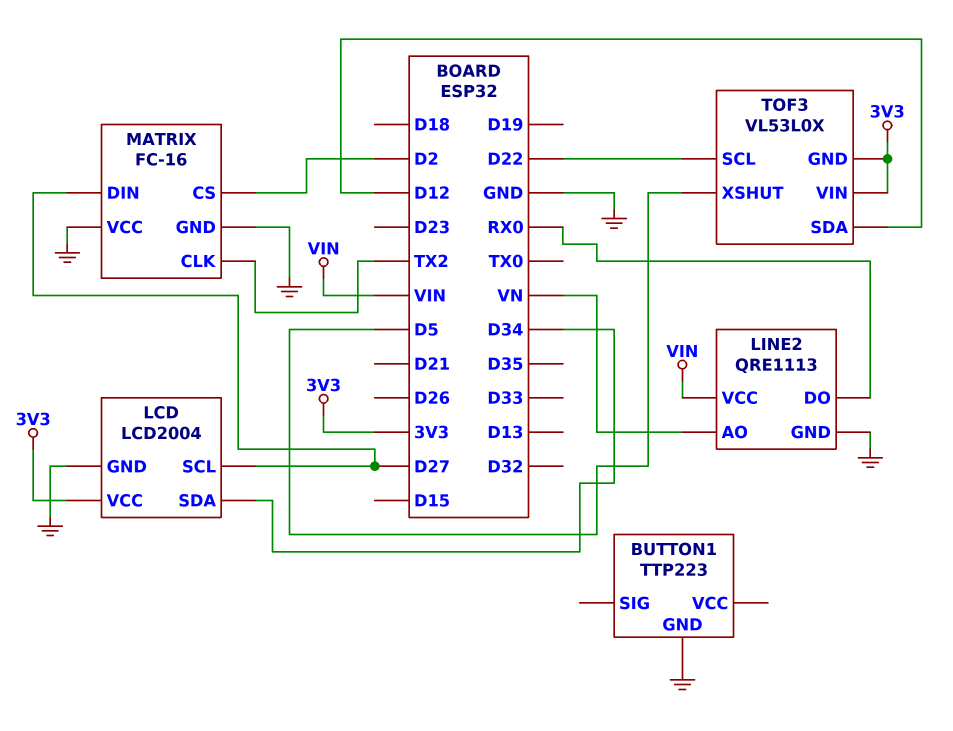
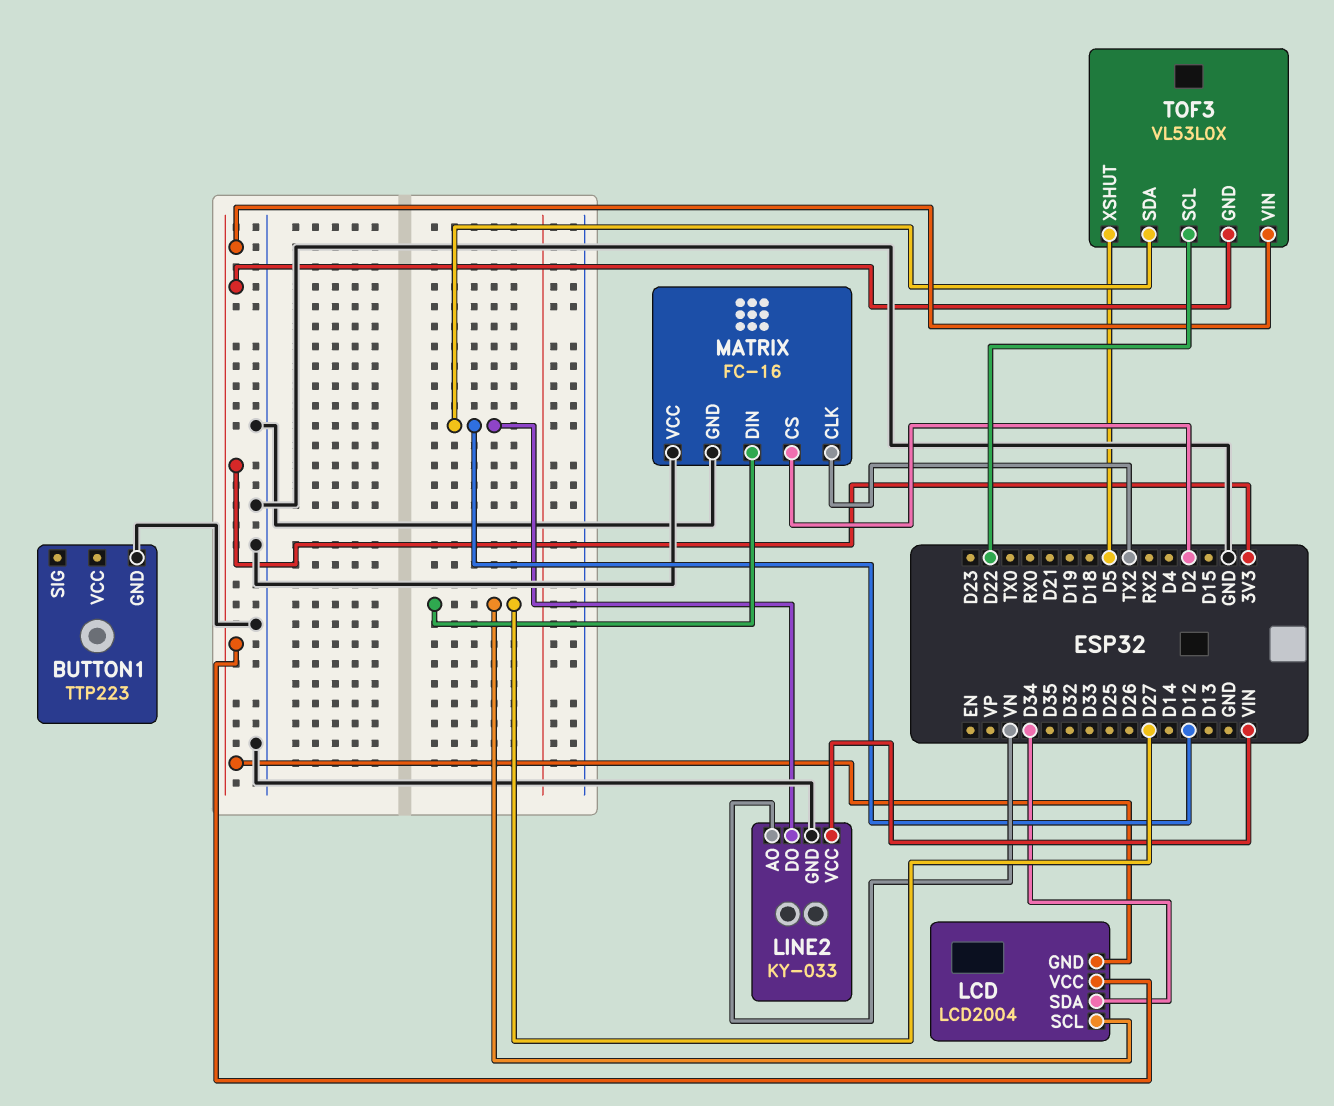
LCD pin GND: GND -> 3V3
LINE2: QRE1113 -> KY-033
LINE2 pin DO: RX0 -> D12

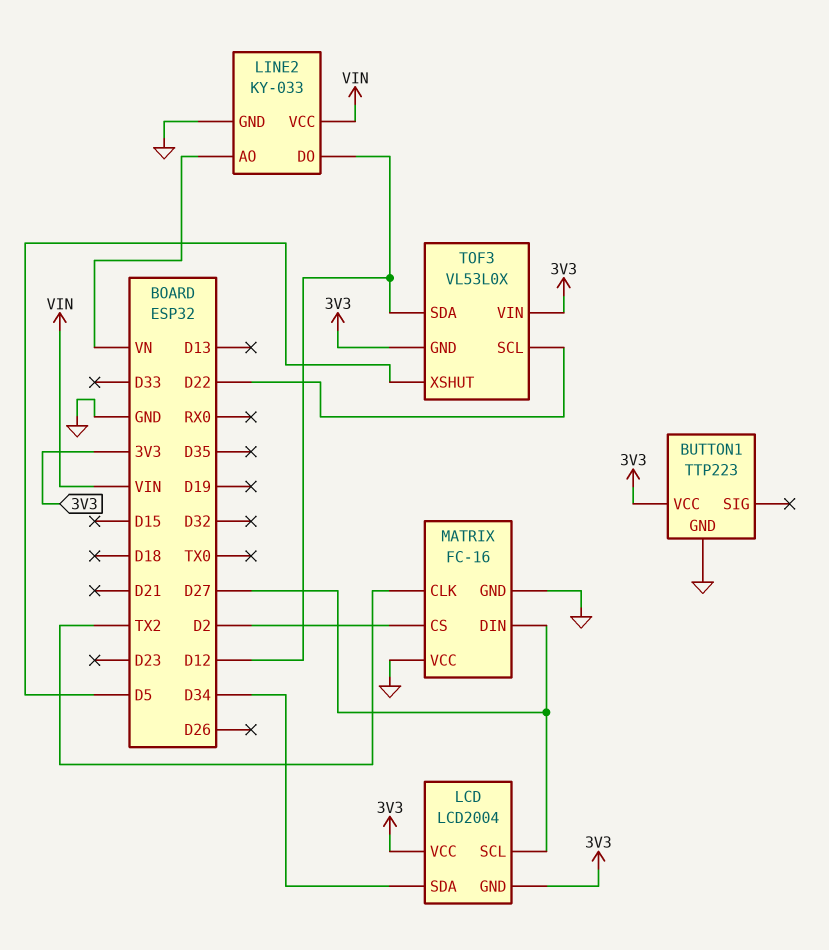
BUTTON1 pin VCC: none -> 3V3

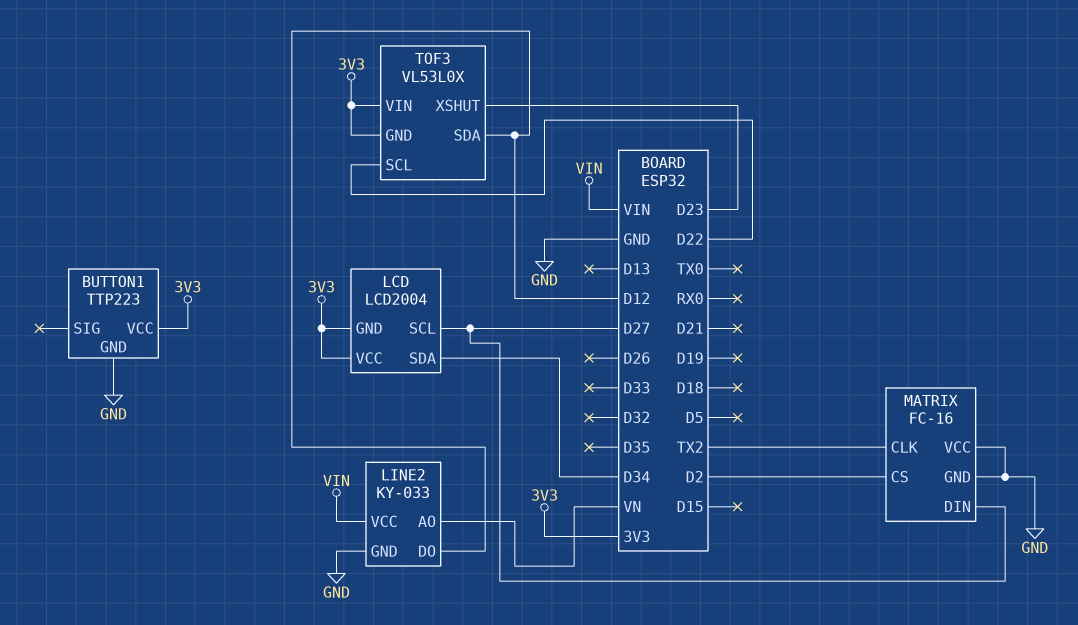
TOF3 pin XSHUT: D5 -> D23

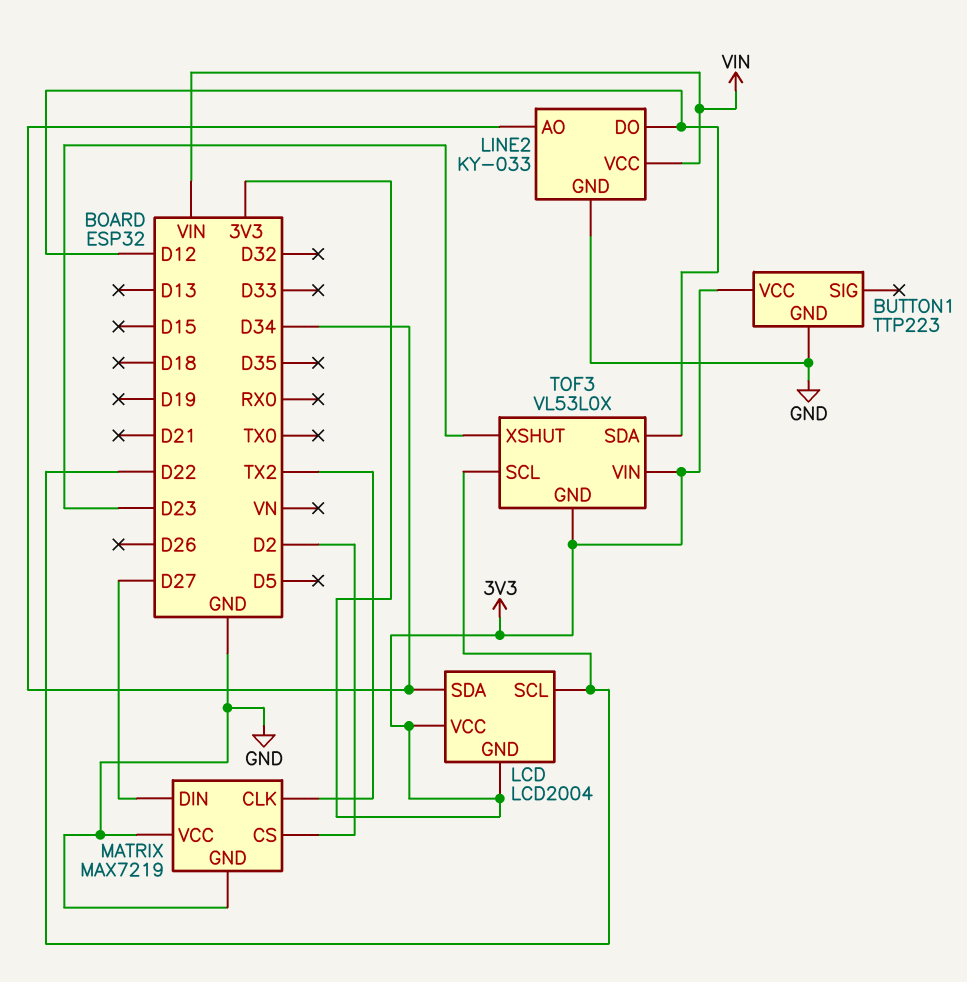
LCD pin SCL: D27 -> D22
LINE2 pin AO: VN -> D34
MATRIX: FC-16 -> MAX7219

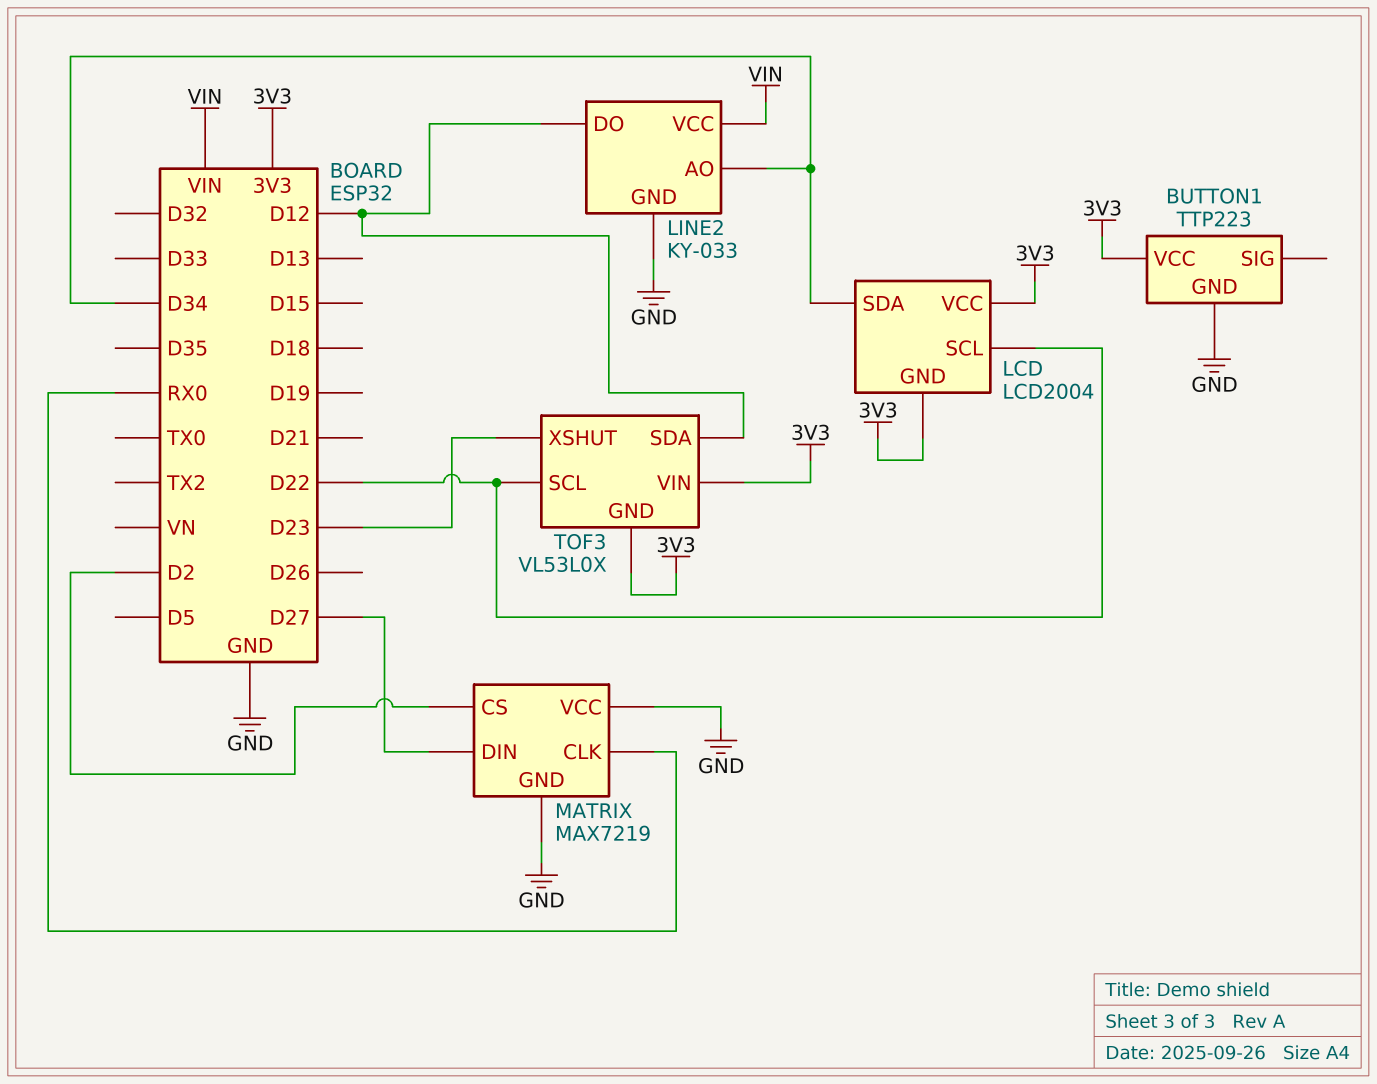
MATRIX pin CLK: TX2 -> RX0

